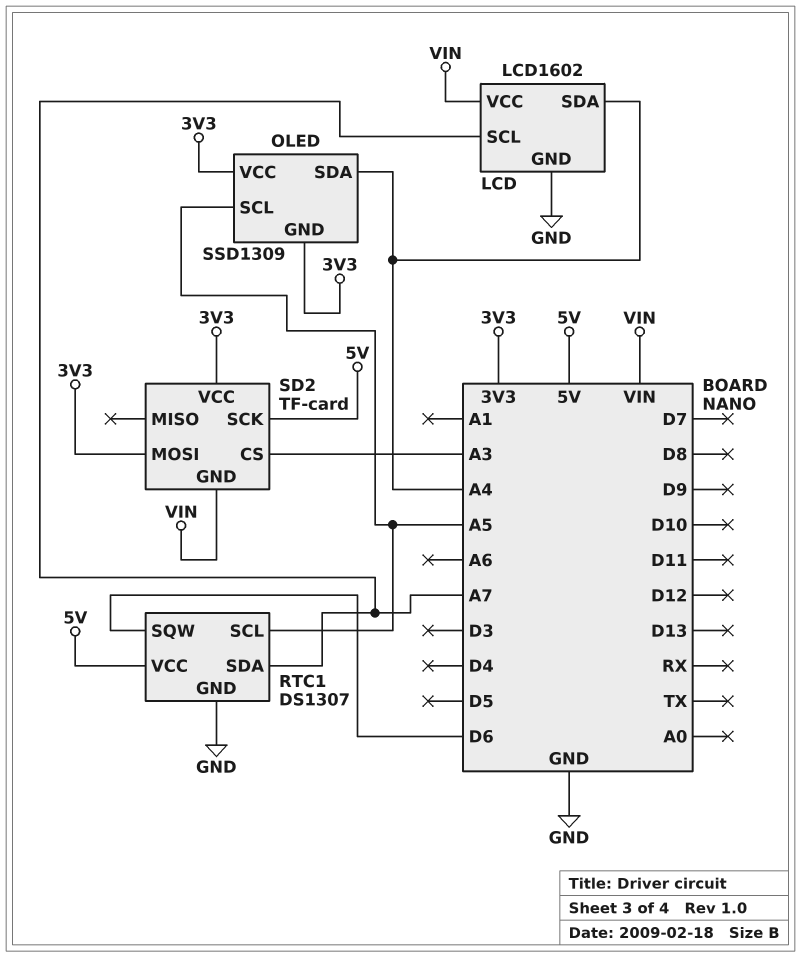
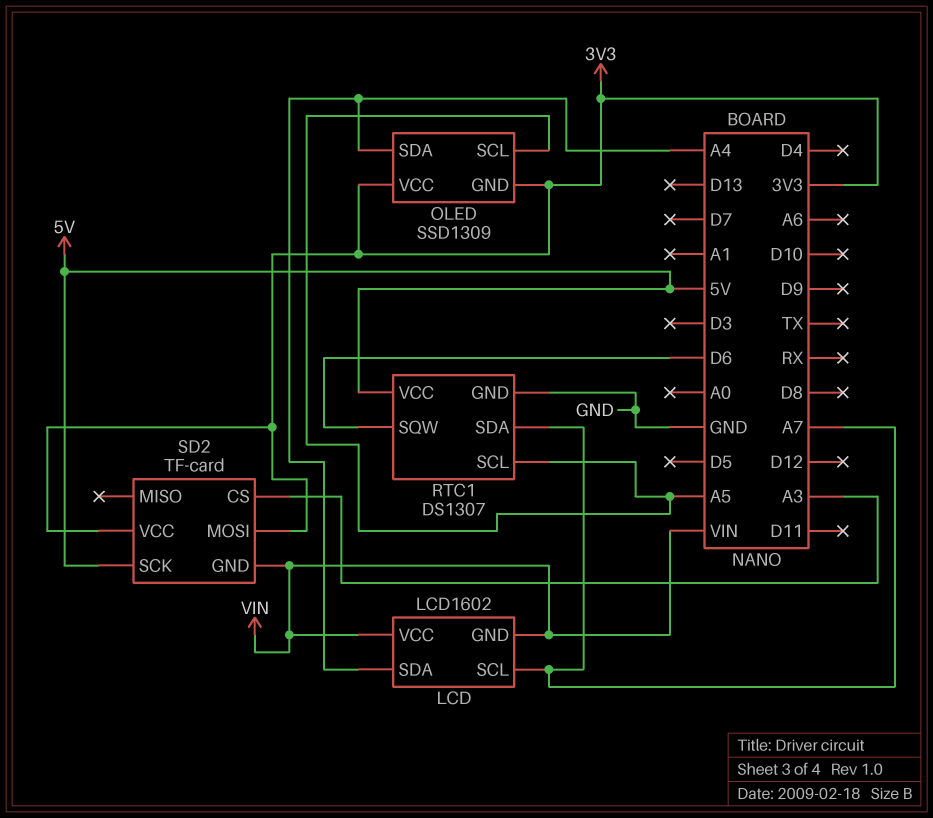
LCD pin GND: GND -> VIN

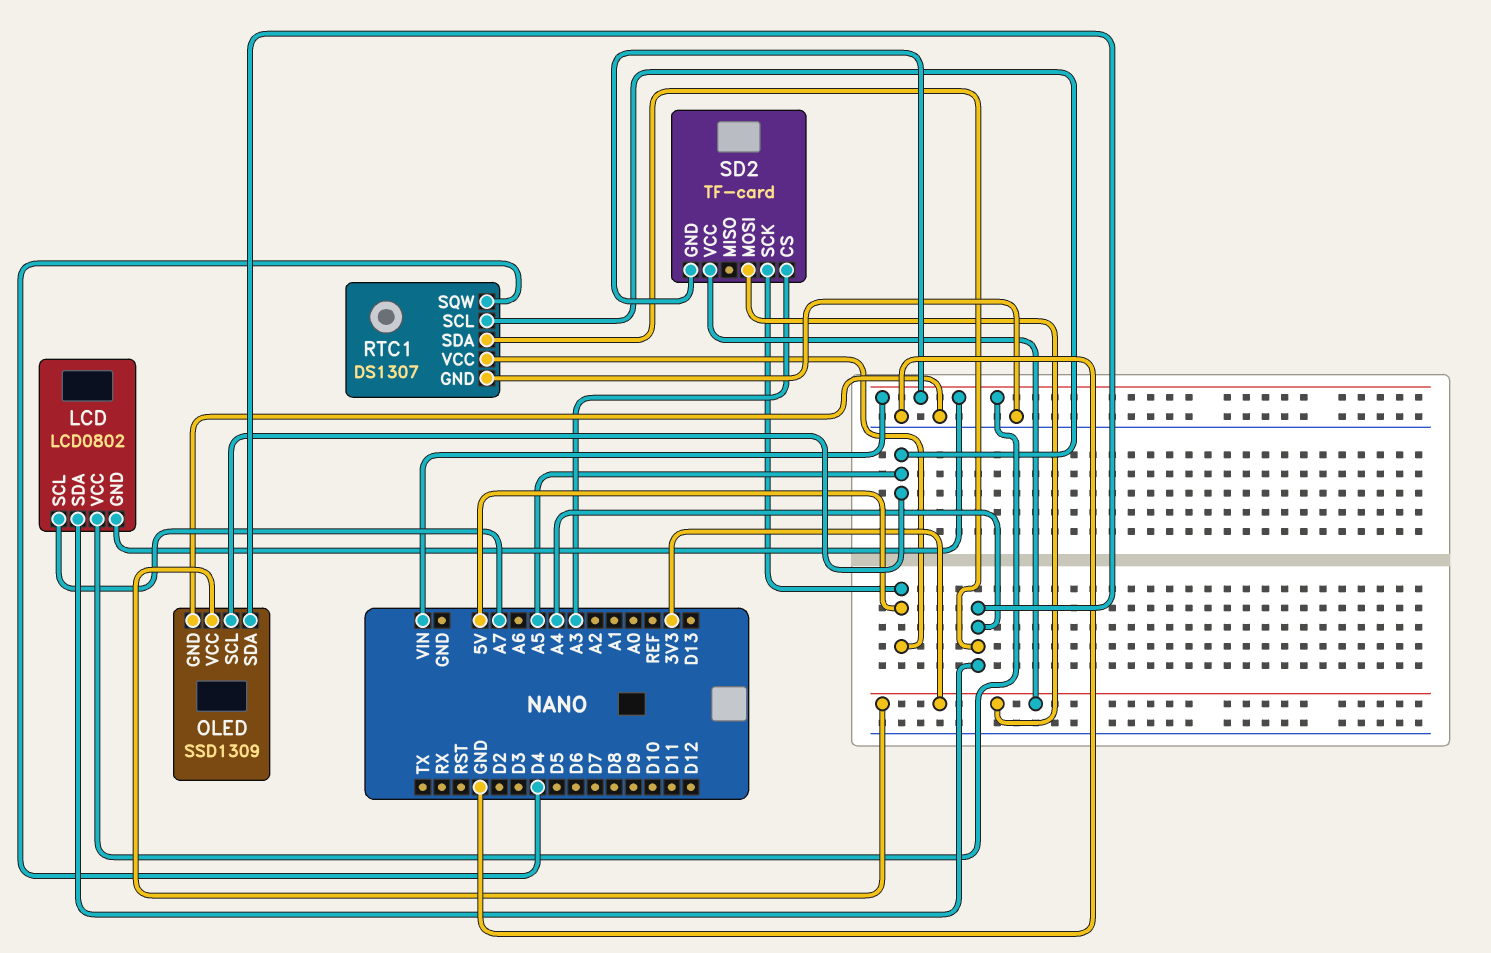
LCD: LCD1602 -> LCD0802
OLED pin GND: 3V3 -> GND
RTC1 pin SDA: A7 -> A4
RTC1 pin SQW: D6 -> D4

